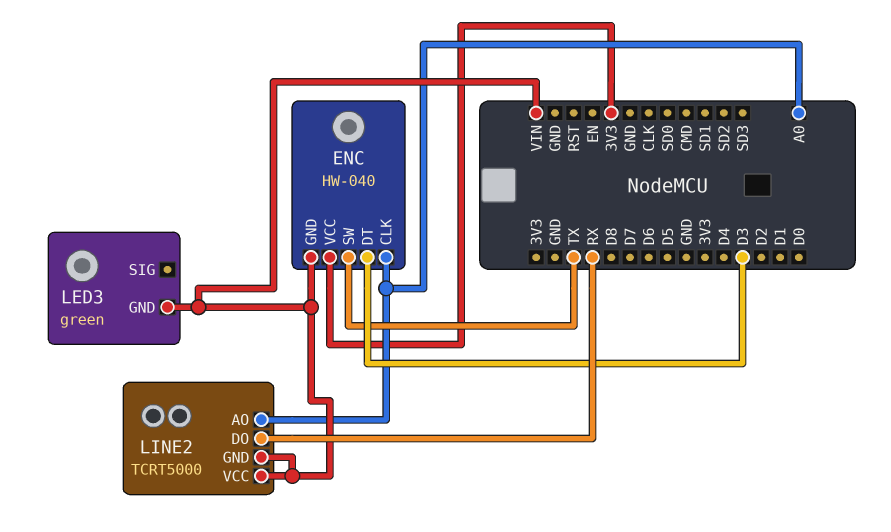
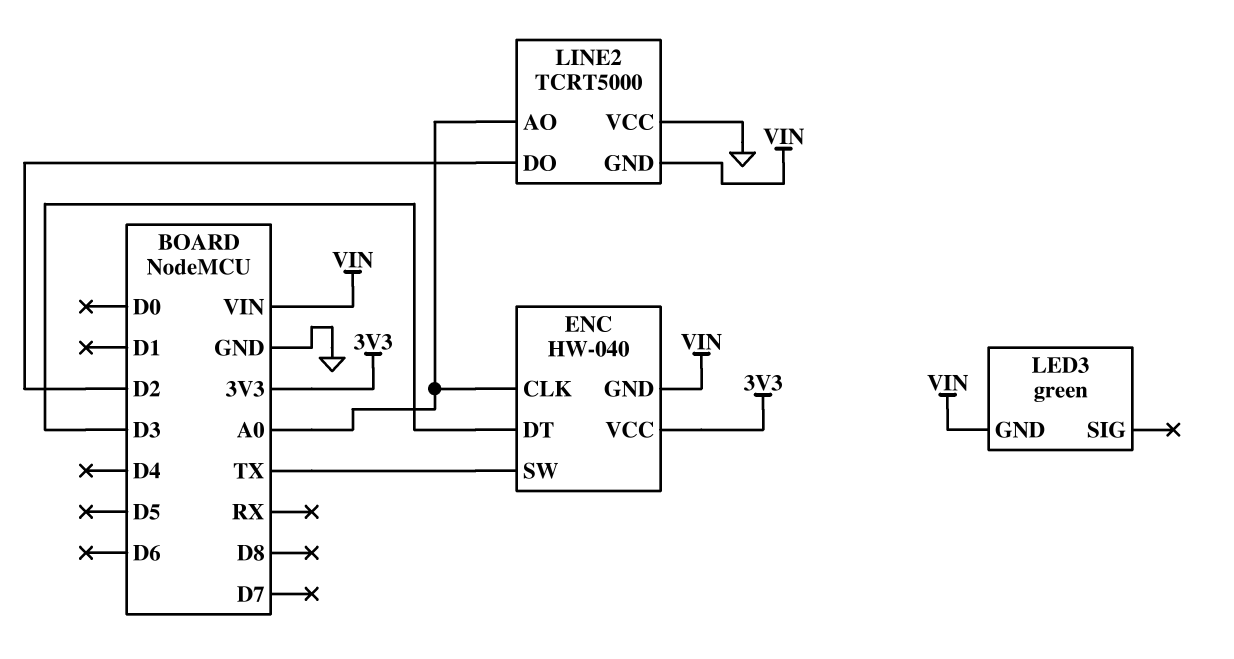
LINE2 pin DO: RX -> D2
LINE2 pin VCC: VIN -> GND

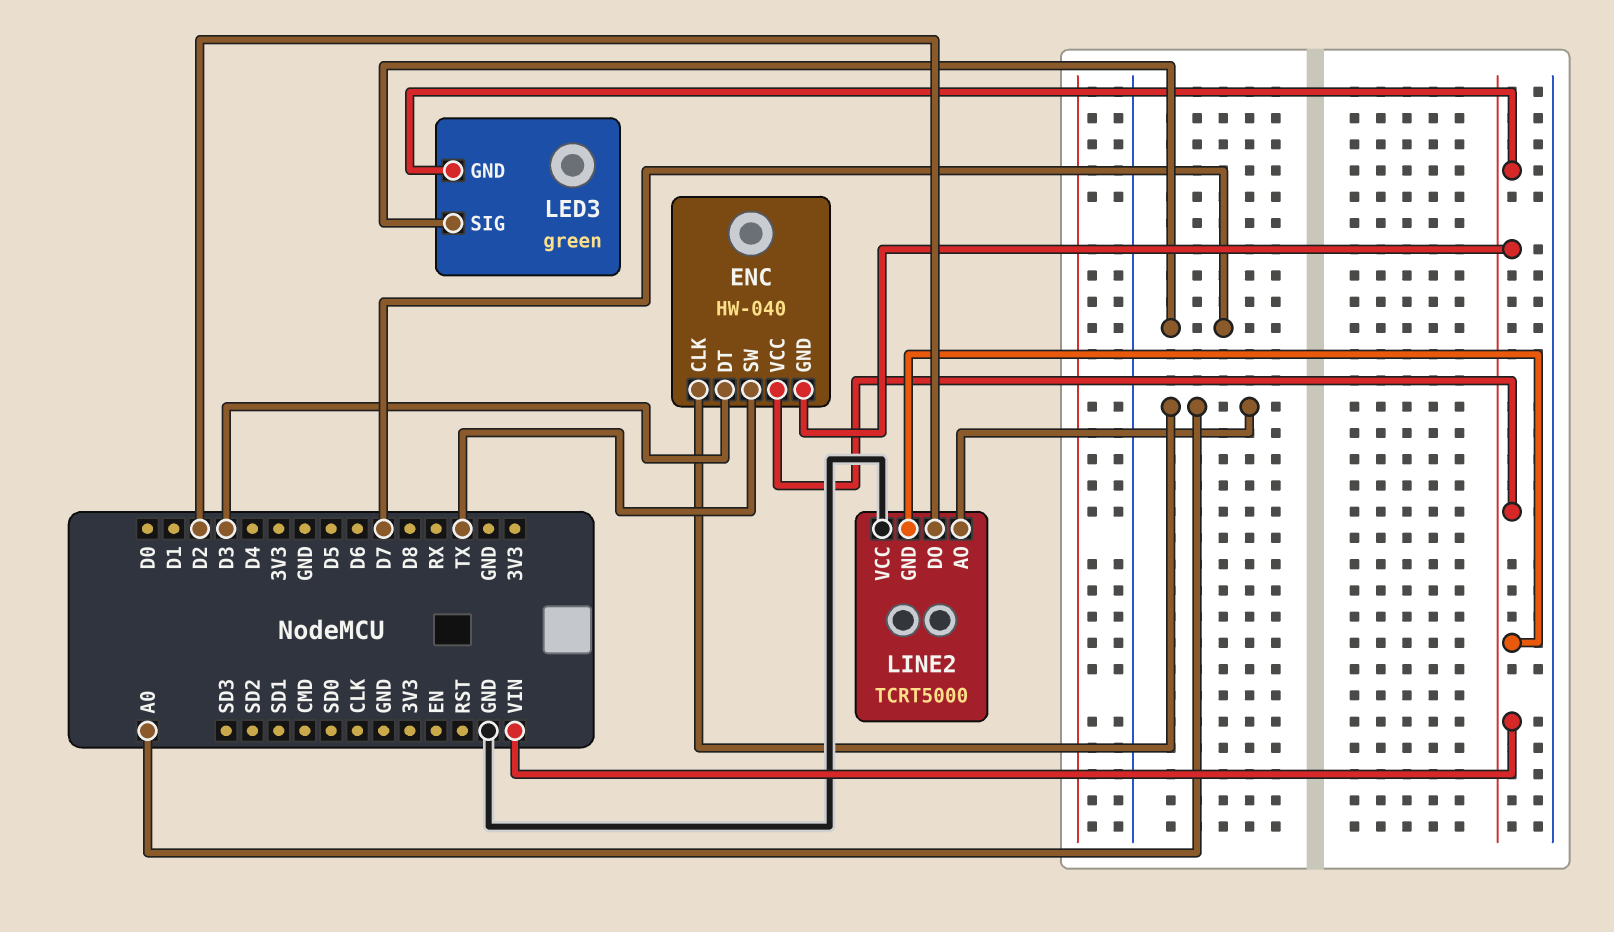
ENC pin VCC: 3V3 -> VIN
LED3 pin SIG: none -> D7

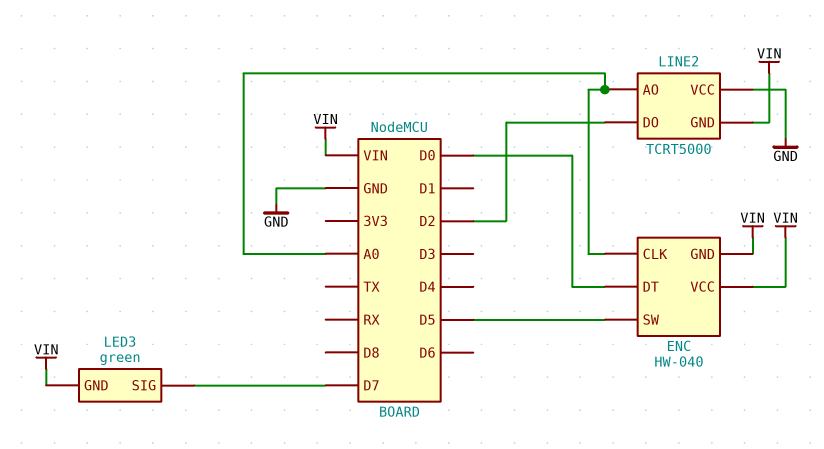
ENC pin DT: D3 -> D0
ENC pin SW: TX -> D5

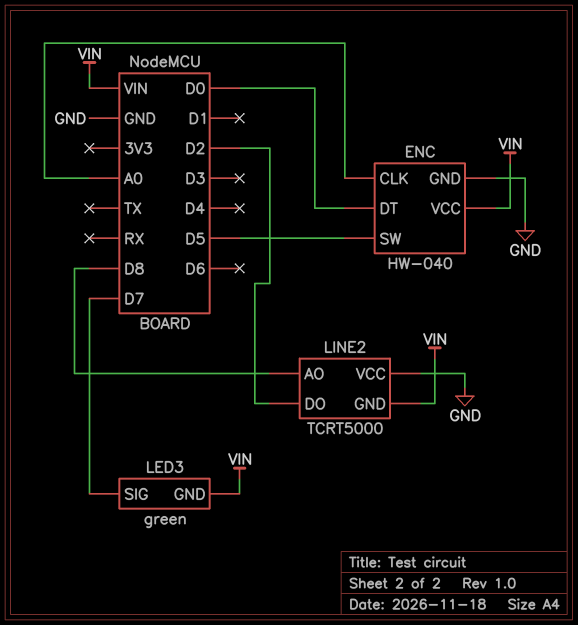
ENC pin GND: VIN -> GND
LINE2 pin AO: A0 -> D8

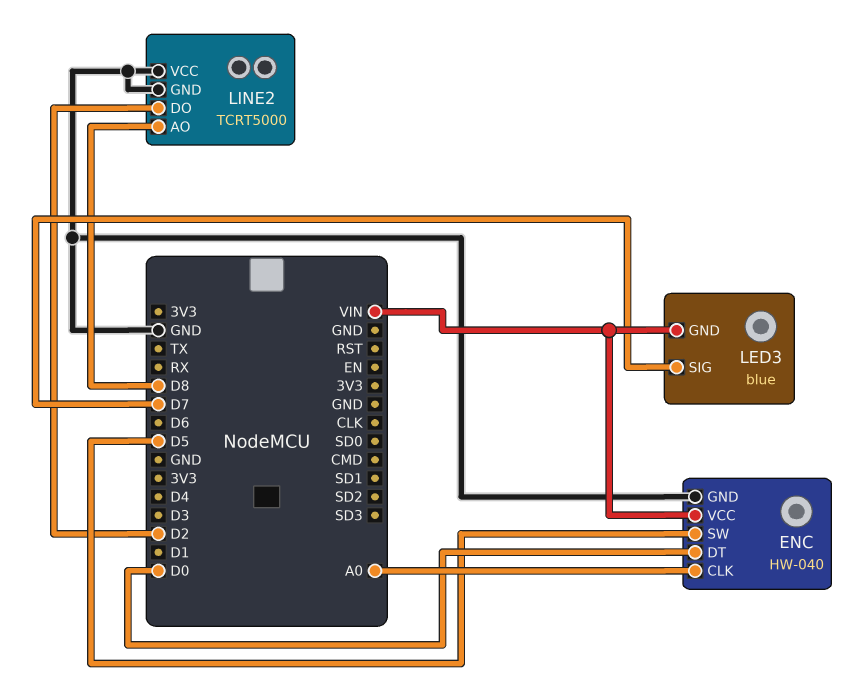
LED3: green -> blue
LINE2 pin GND: VIN -> GND

